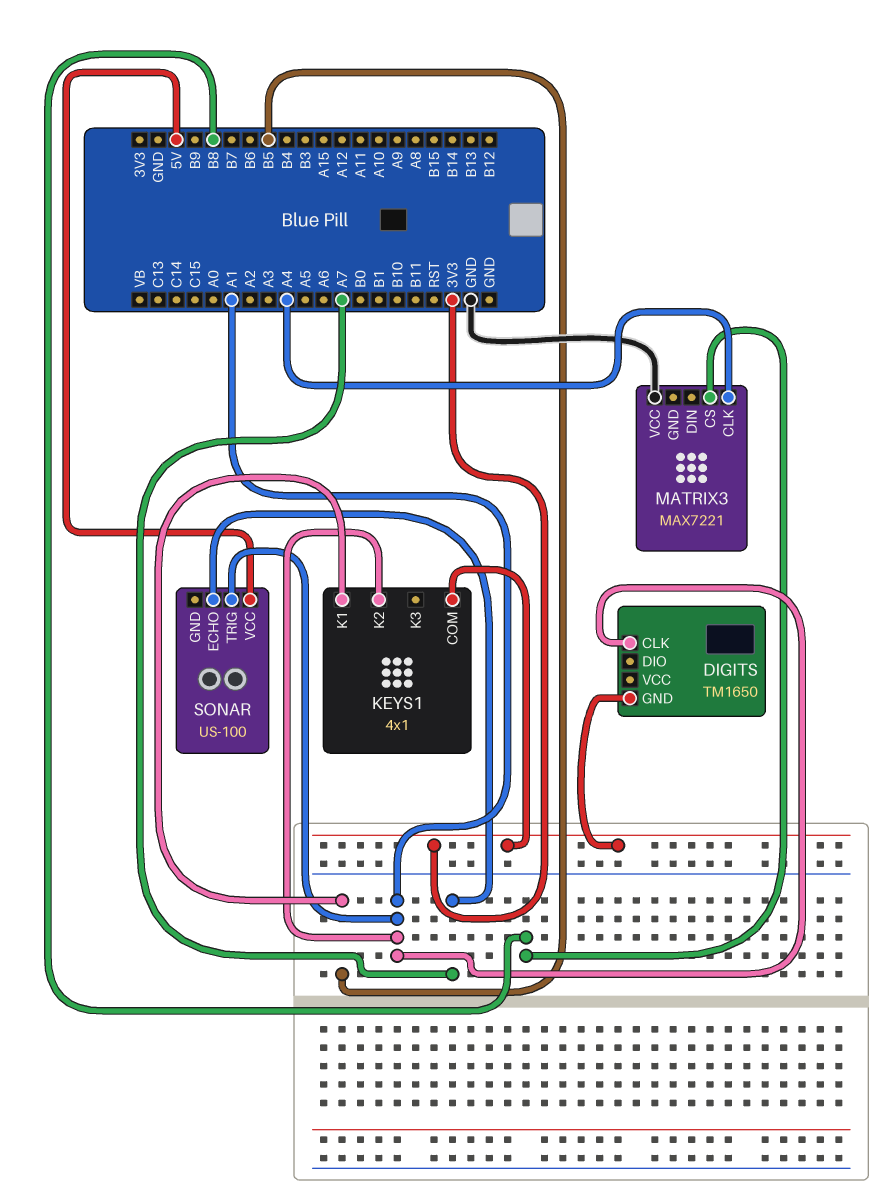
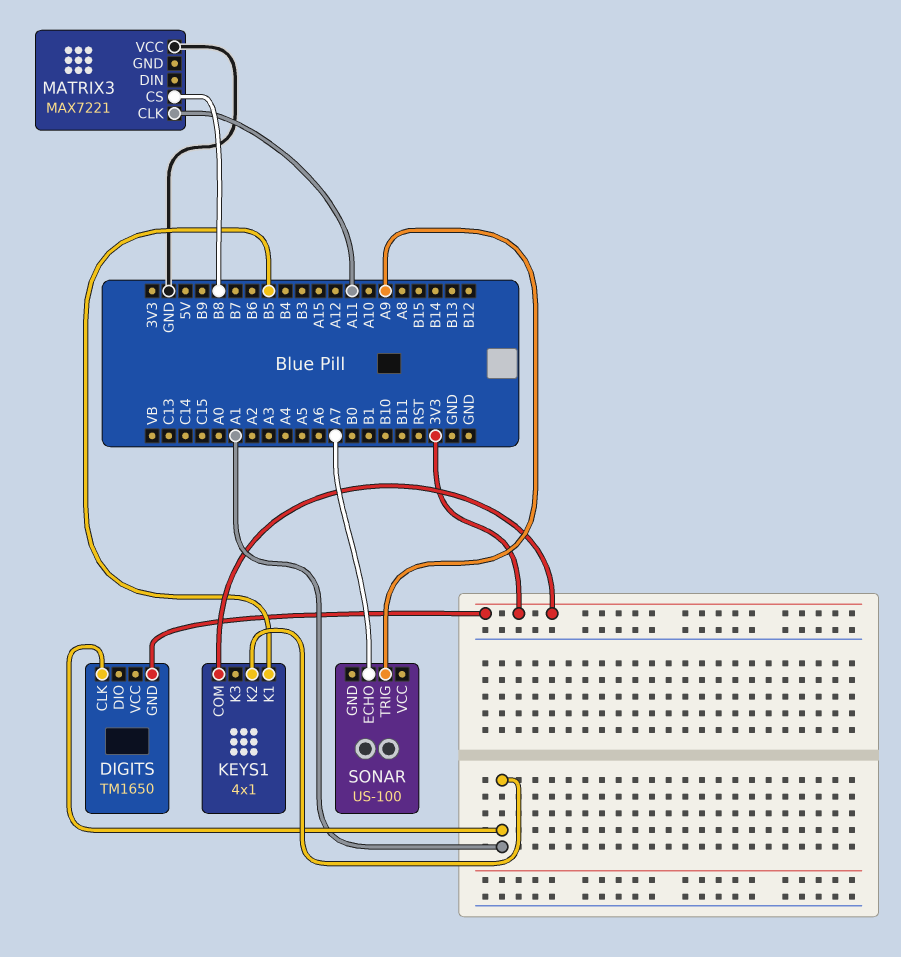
MATRIX3 pin CLK: A4 -> A11
SONAR pin TRIG: A1 -> A9
SONAR pin VCC: 5V -> none

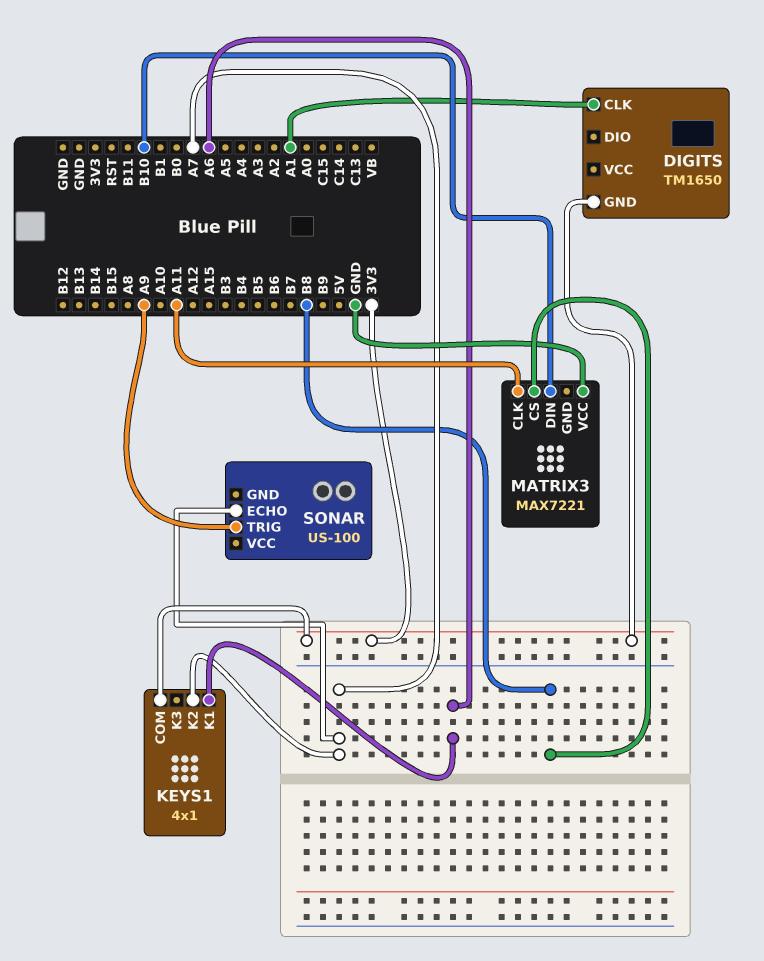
KEYS1 pin K1: B5 -> A6
KEYS1 pin K2: A1 -> A7
MATRIX3 pin DIN: none -> B10

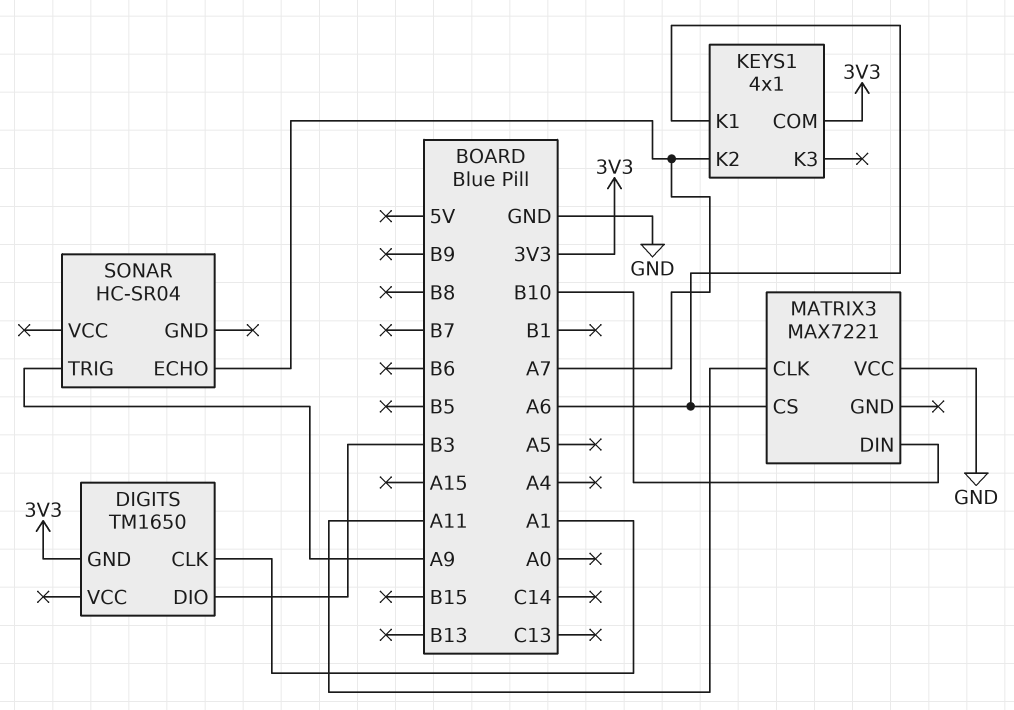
DIGITS pin DIO: none -> B3
MATRIX3 pin CS: B8 -> A6
SONAR: US-100 -> HC-SR04

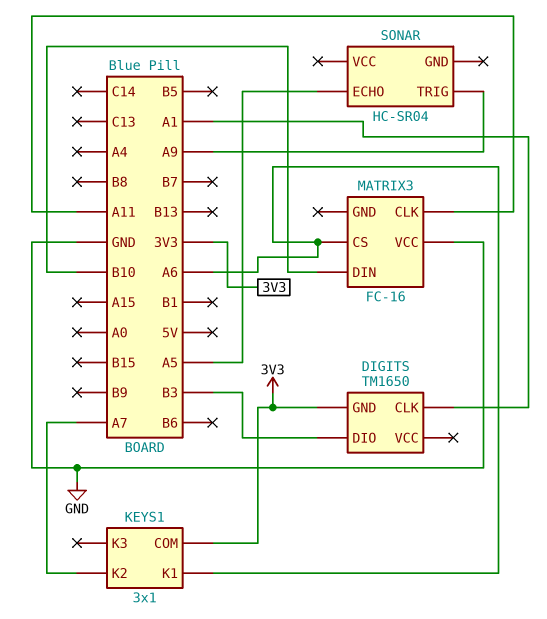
KEYS1: 4x1 -> 3x1
MATRIX3: MAX7221 -> FC-16
SONAR pin ECHO: A7 -> A5

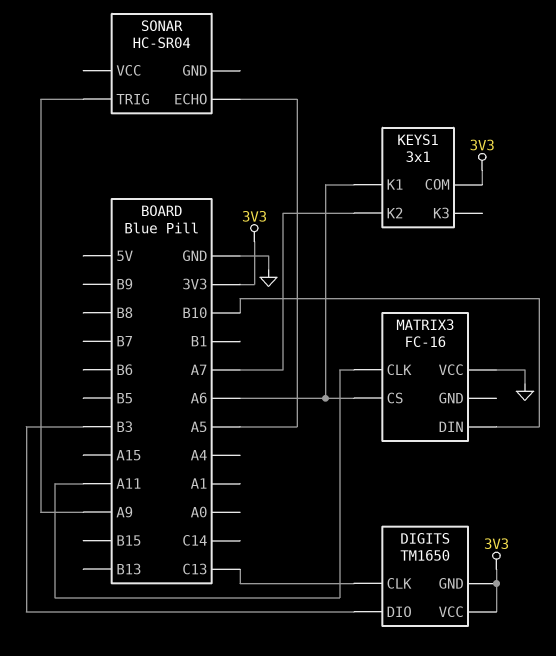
DIGITS pin CLK: A1 -> C13
DIGITS pin VCC: none -> 3V3

